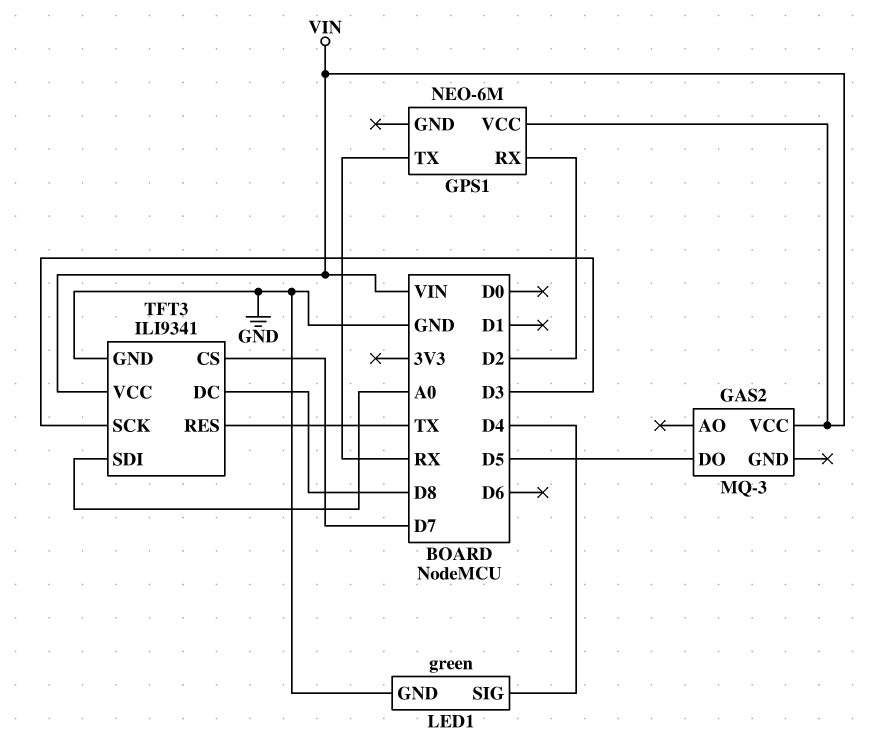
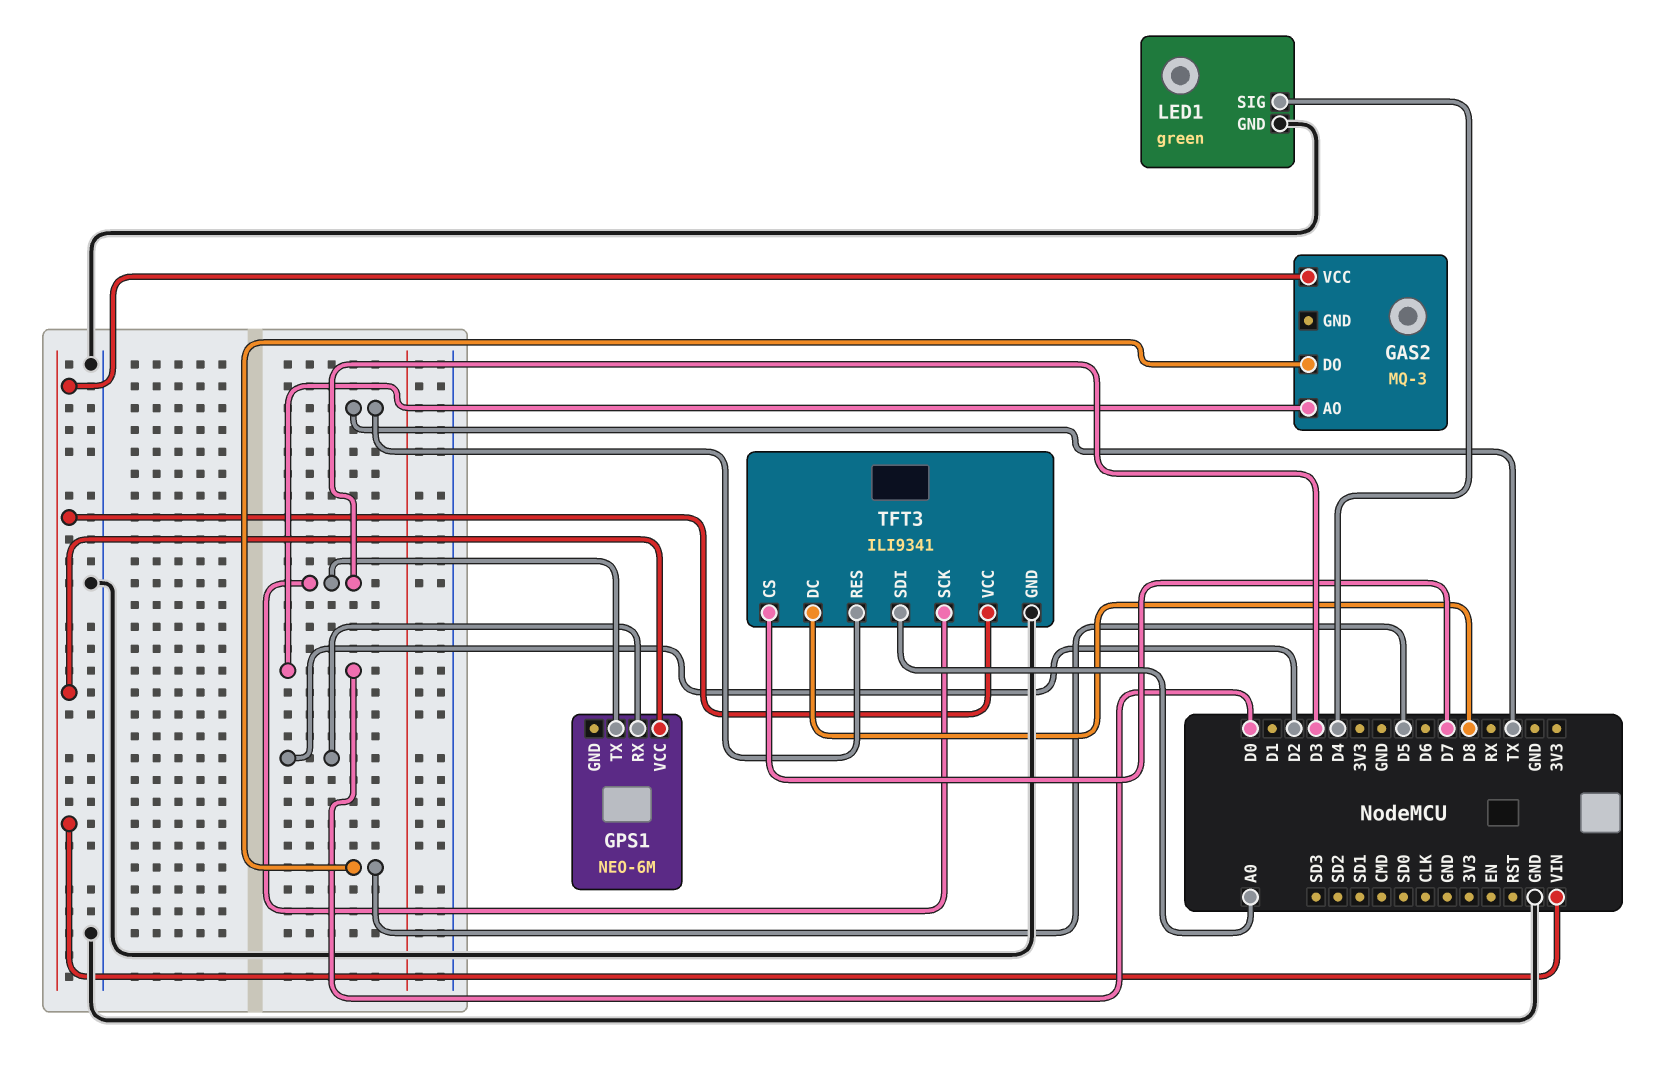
GAS2 pin AO: none -> D0
GPS1 pin TX: RX -> D3

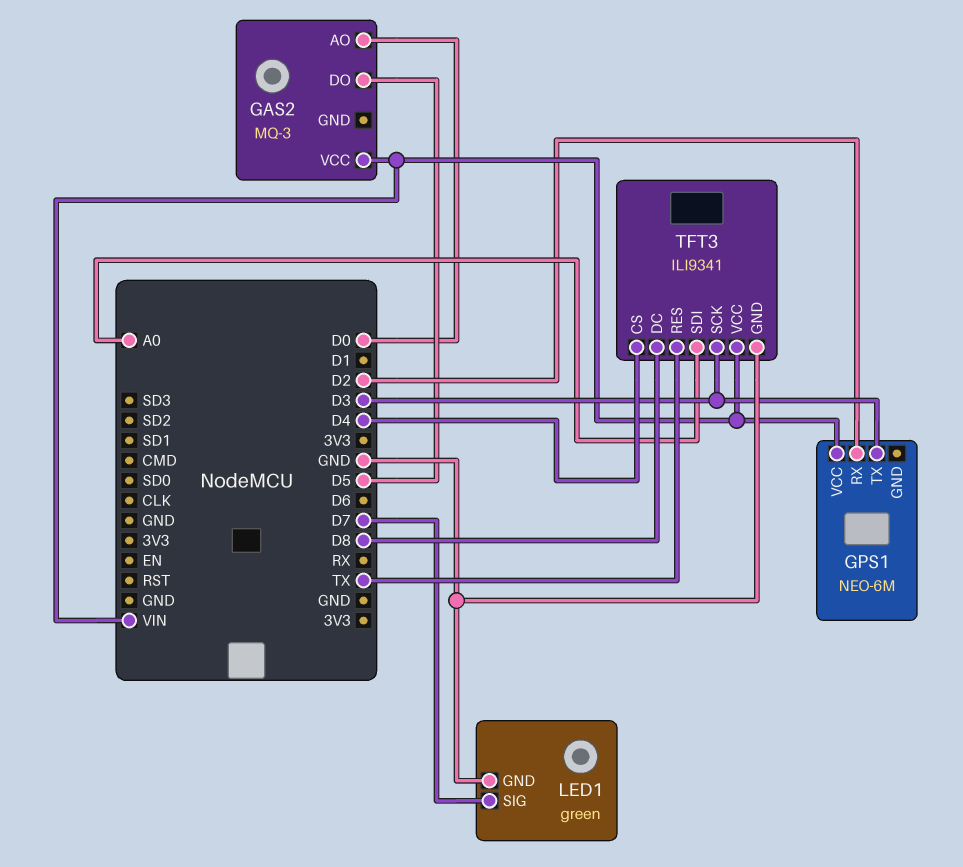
LED1 pin SIG: D4 -> D7
TFT3 pin CS: D7 -> D4

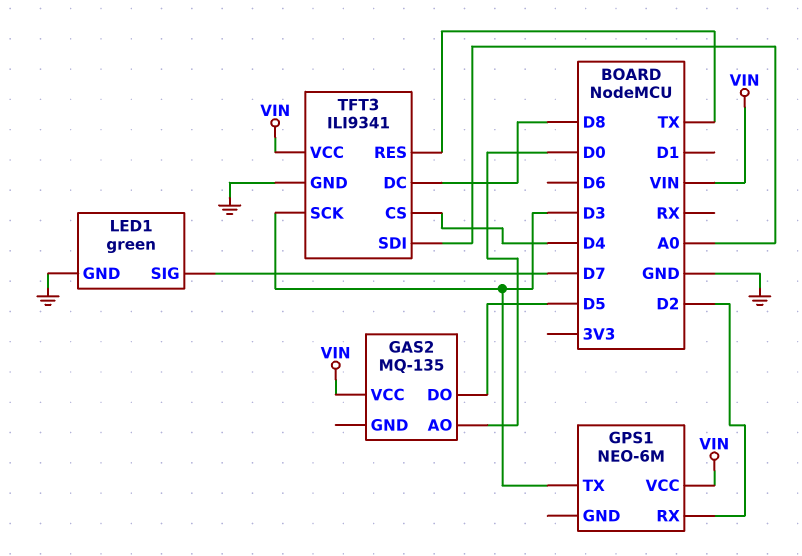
GAS2: MQ-3 -> MQ-135

